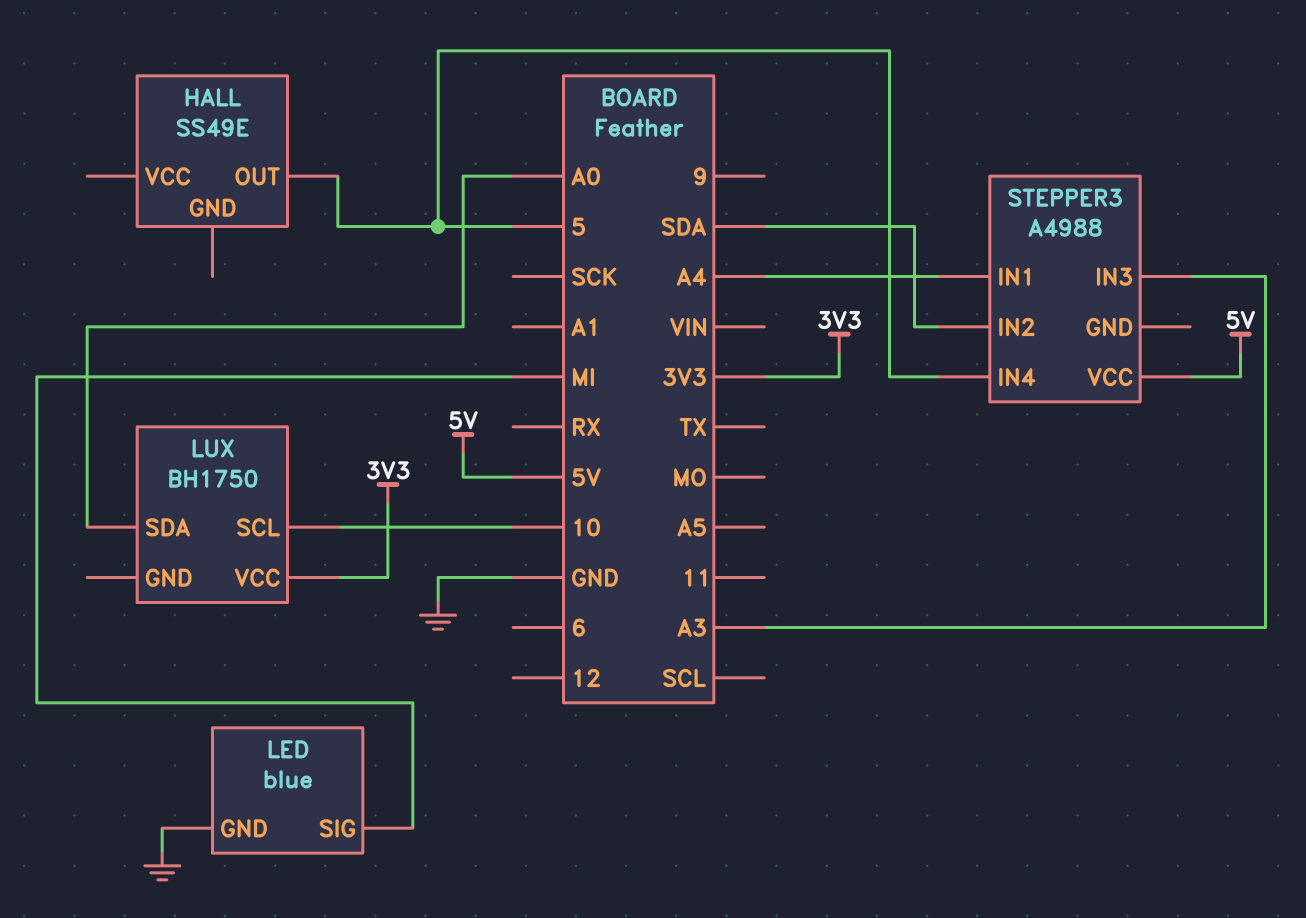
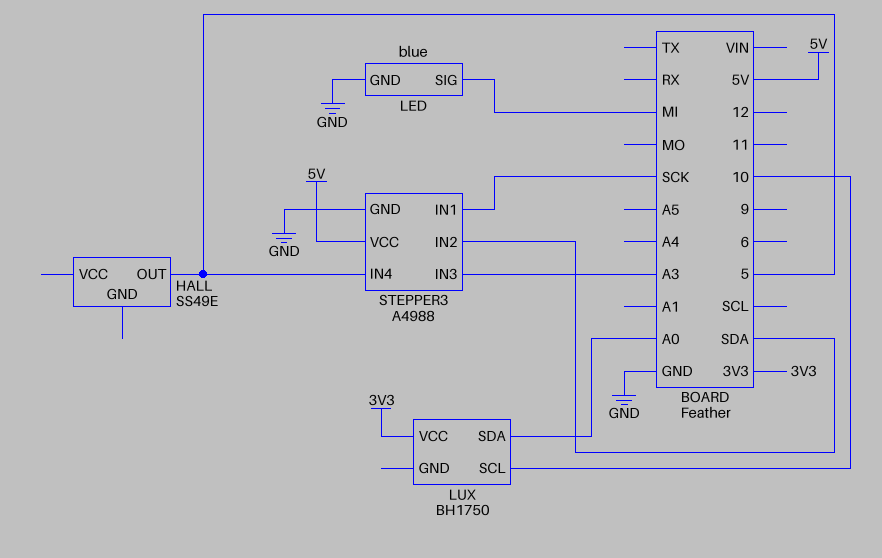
STEPPER3 pin GND: none -> GND
STEPPER3 pin IN1: A4 -> SCK

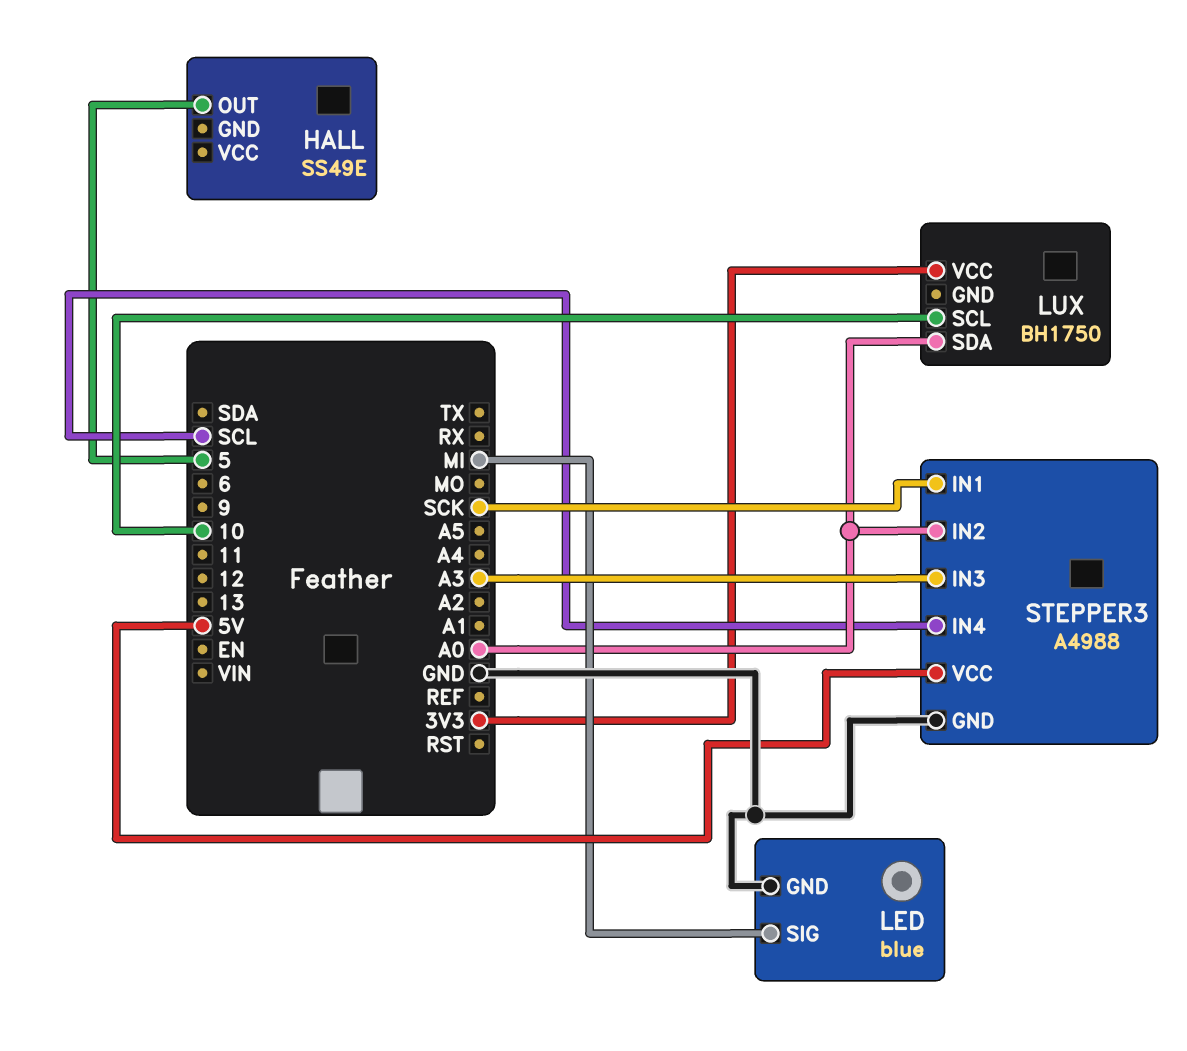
STEPPER3 pin IN2: SDA -> A0
STEPPER3 pin IN4: 5 -> SCL

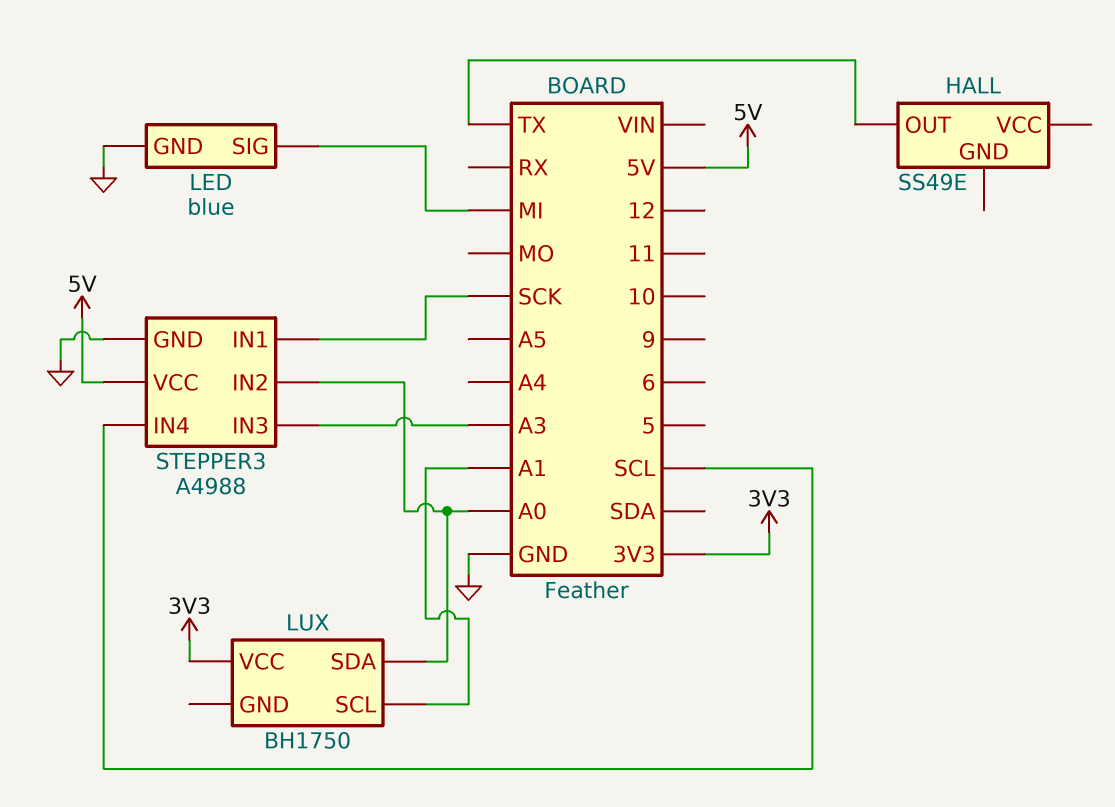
HALL pin OUT: 5 -> TX
LUX pin SCL: 10 -> A1

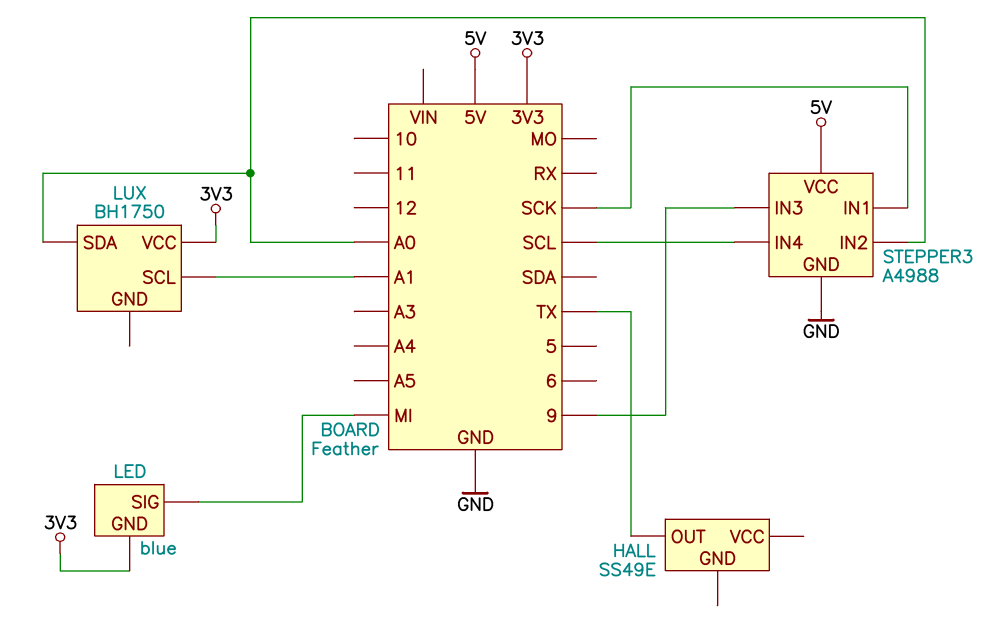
LED pin GND: GND -> 3V3
STEPPER3 pin IN3: A3 -> 9

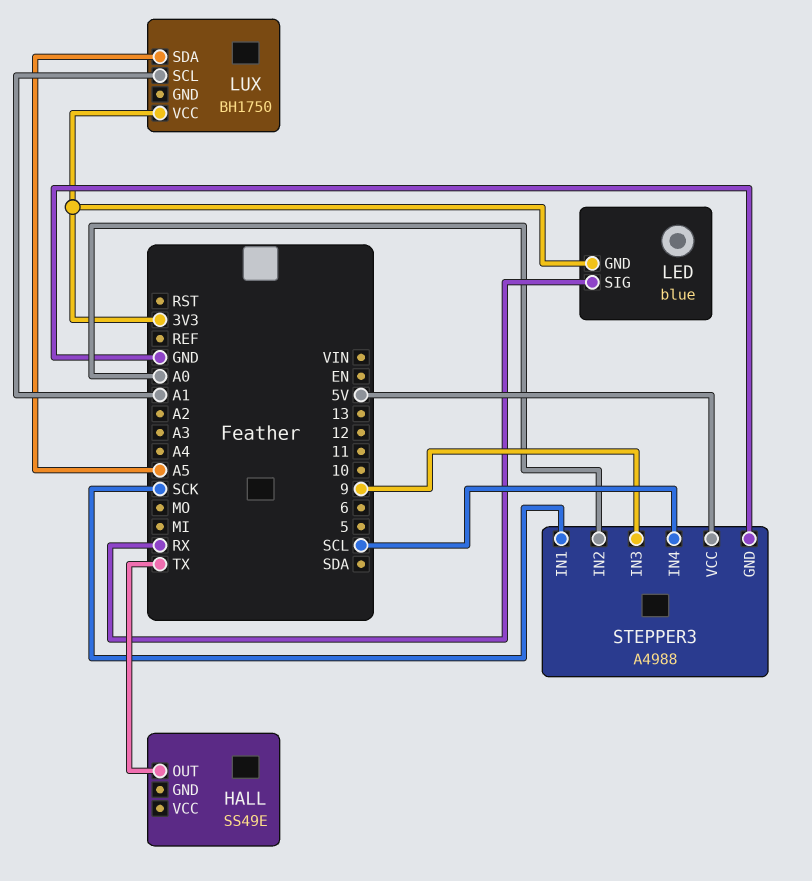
LED pin SIG: MI -> RX
LUX pin SDA: A0 -> A5

